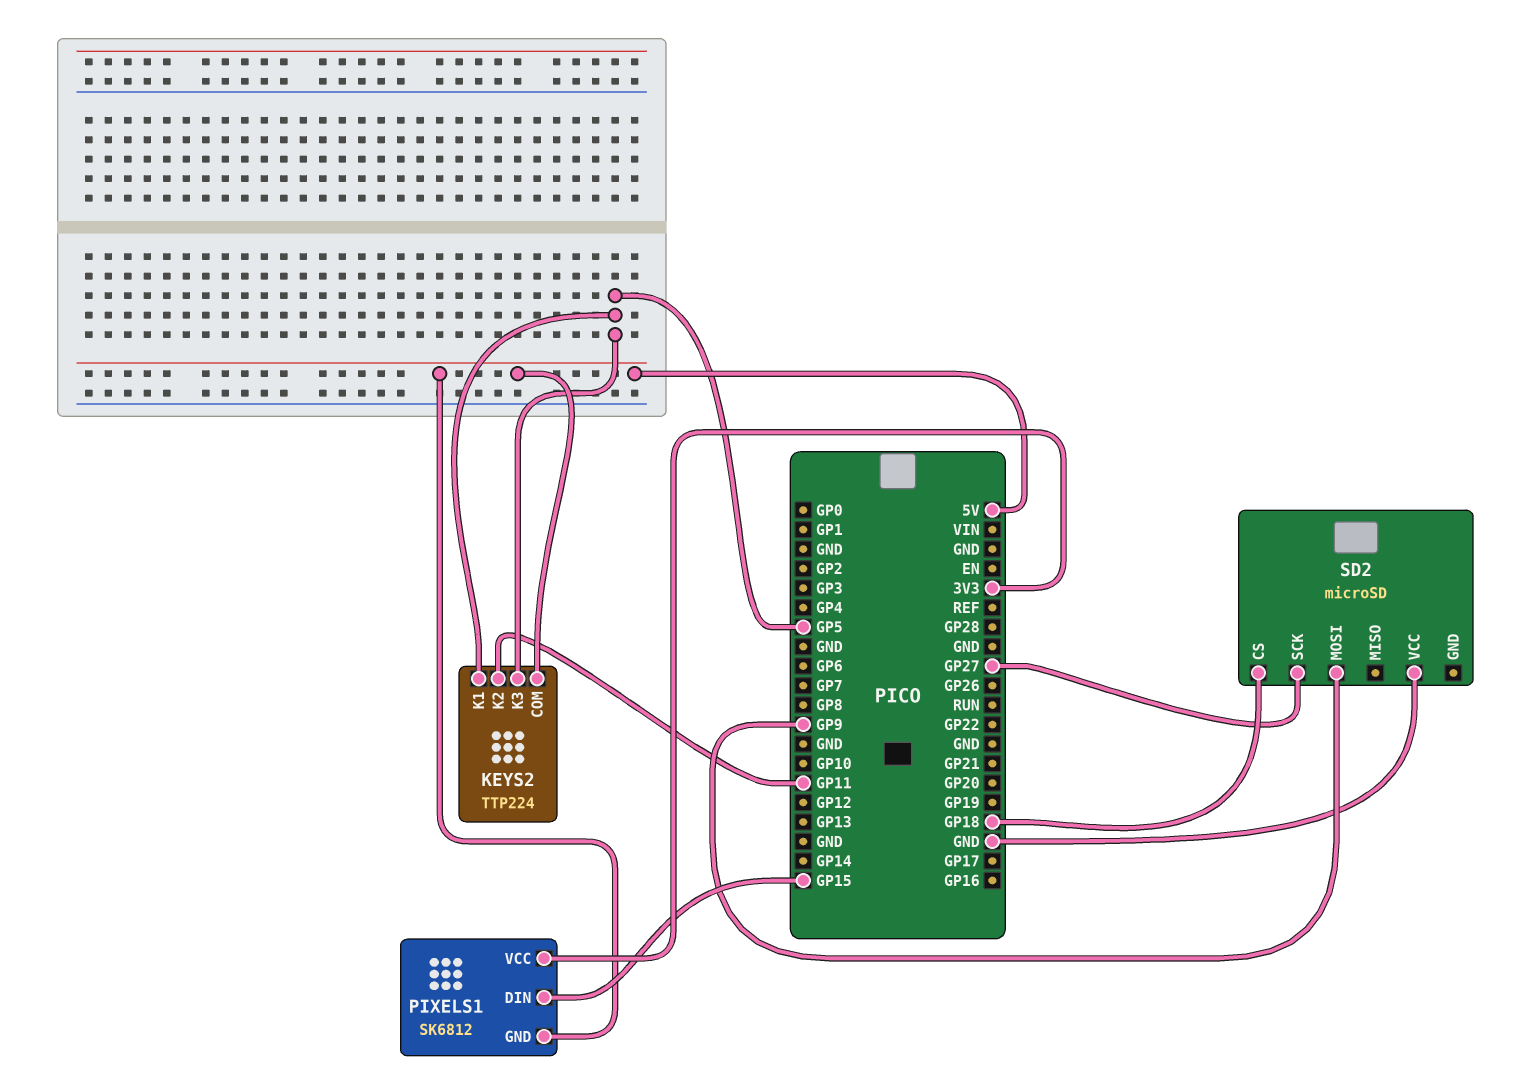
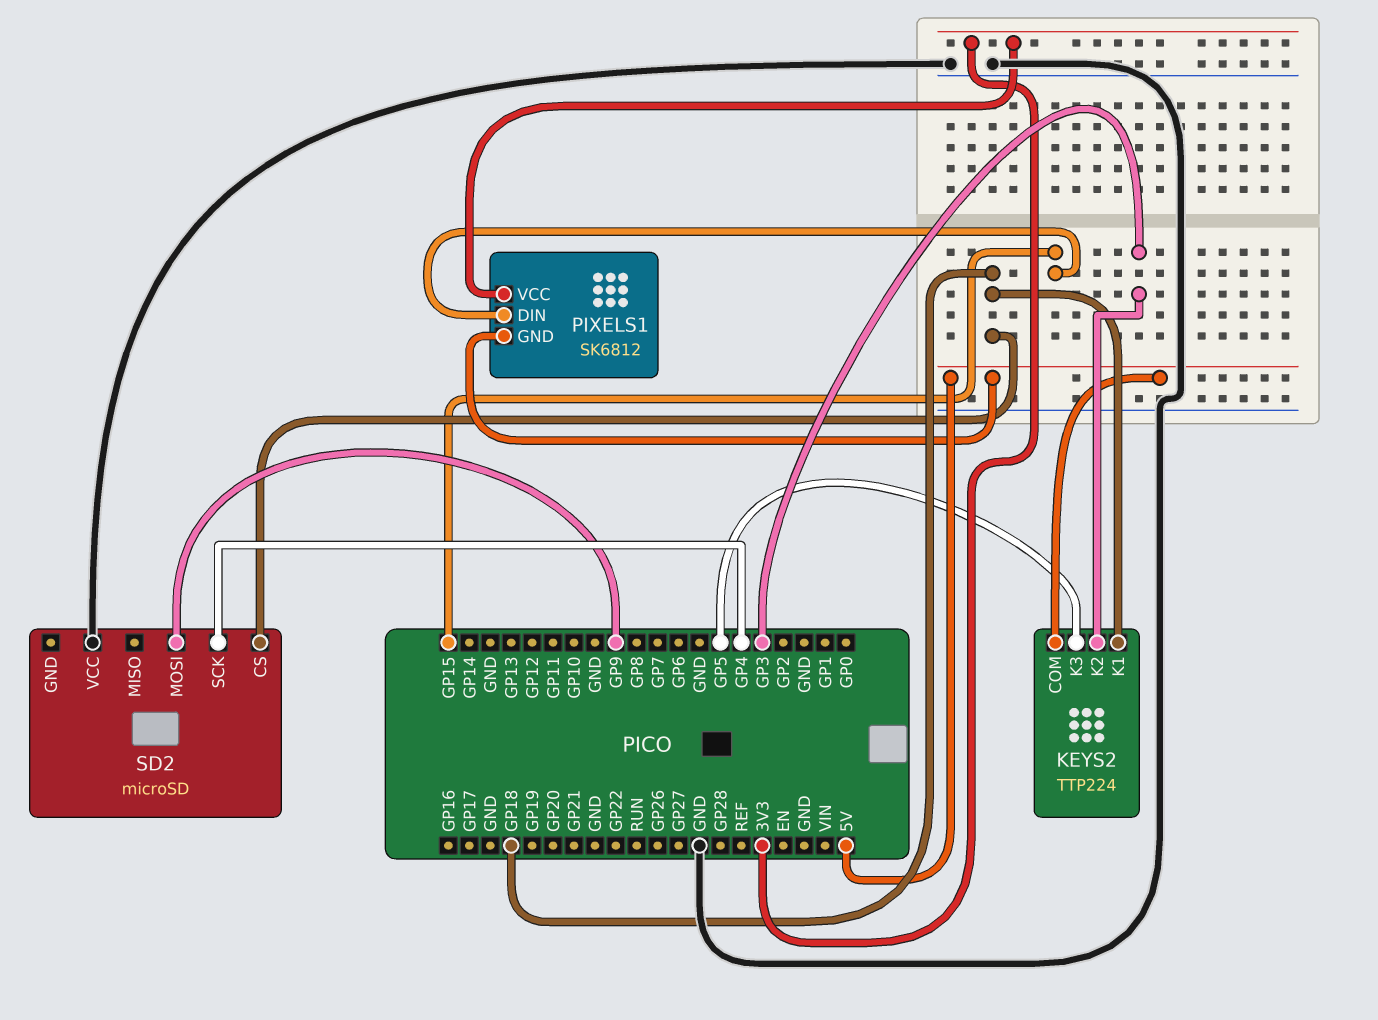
KEYS2 pin K1: GP5 -> GP18
KEYS2 pin K2: GP11 -> GP3
SD2 pin SCK: GP27 -> GP4

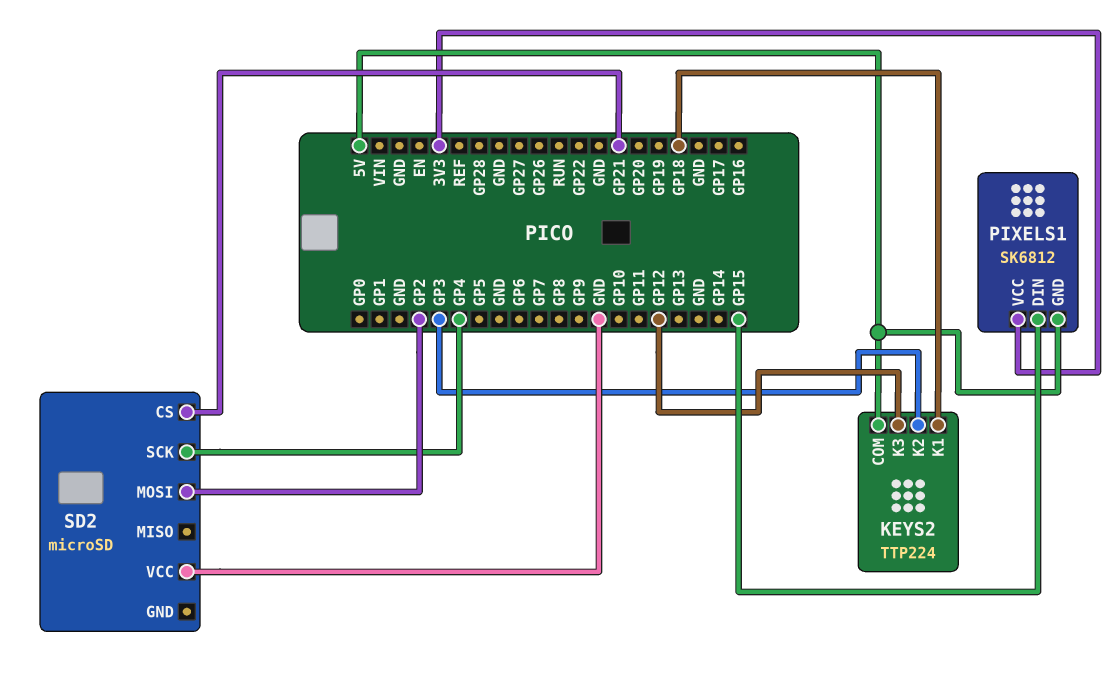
KEYS2 pin K3: GP5 -> GP12
SD2 pin CS: GP18 -> GP21
SD2 pin MOSI: GP9 -> GP2

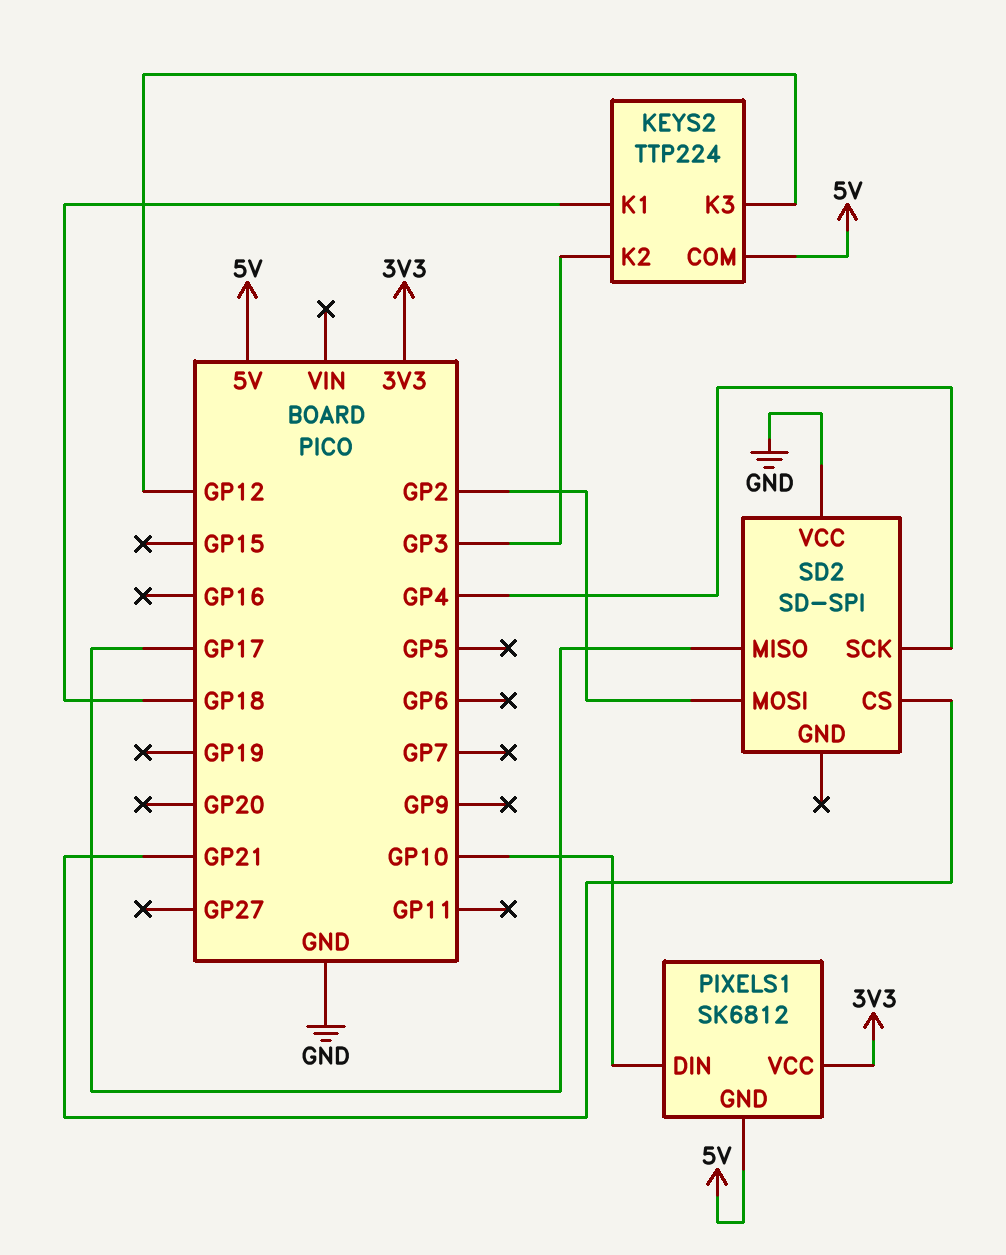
PIXELS1 pin DIN: GP15 -> GP10
SD2: microSD -> SD-SPI
SD2 pin MISO: none -> GP17

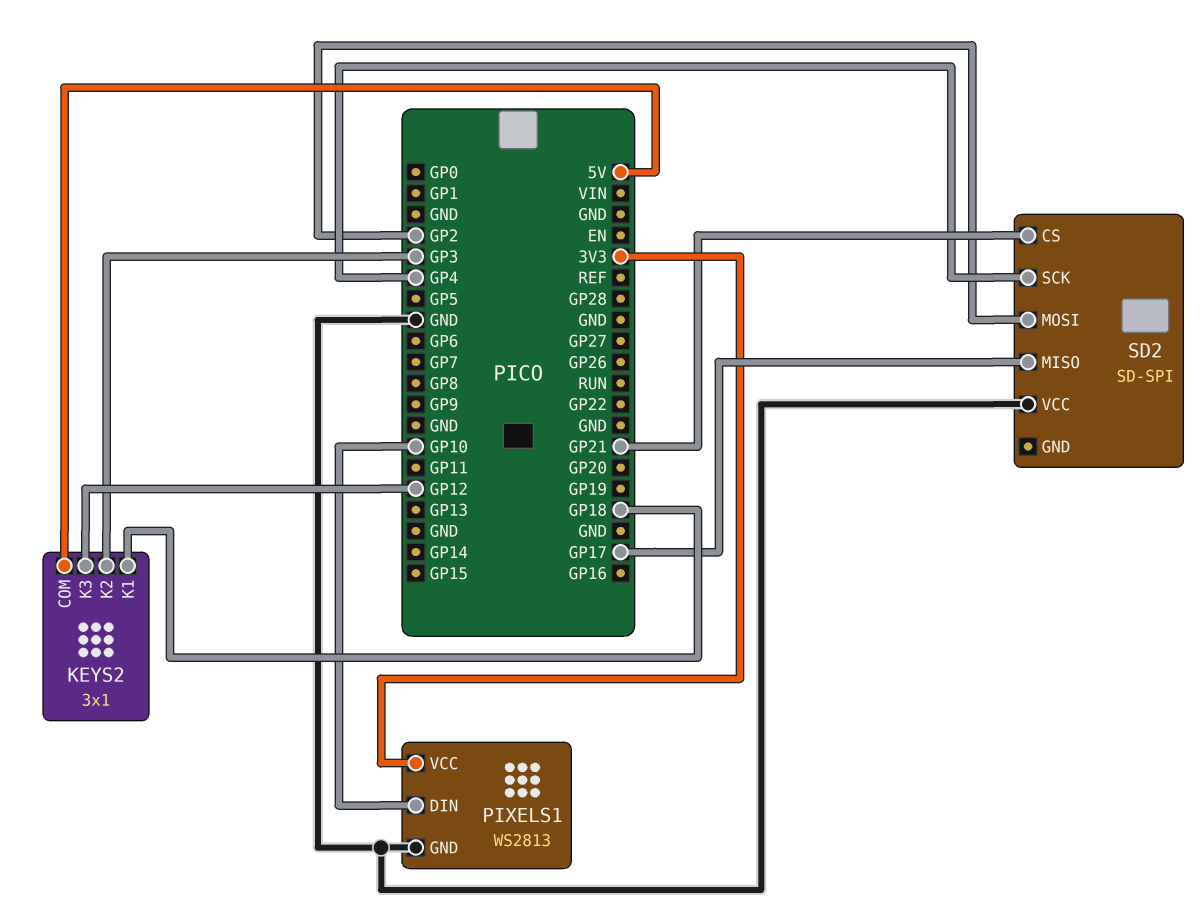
KEYS2: TTP224 -> 3x1
PIXELS1: SK6812 -> WS2813
PIXELS1 pin GND: 5V -> GND

